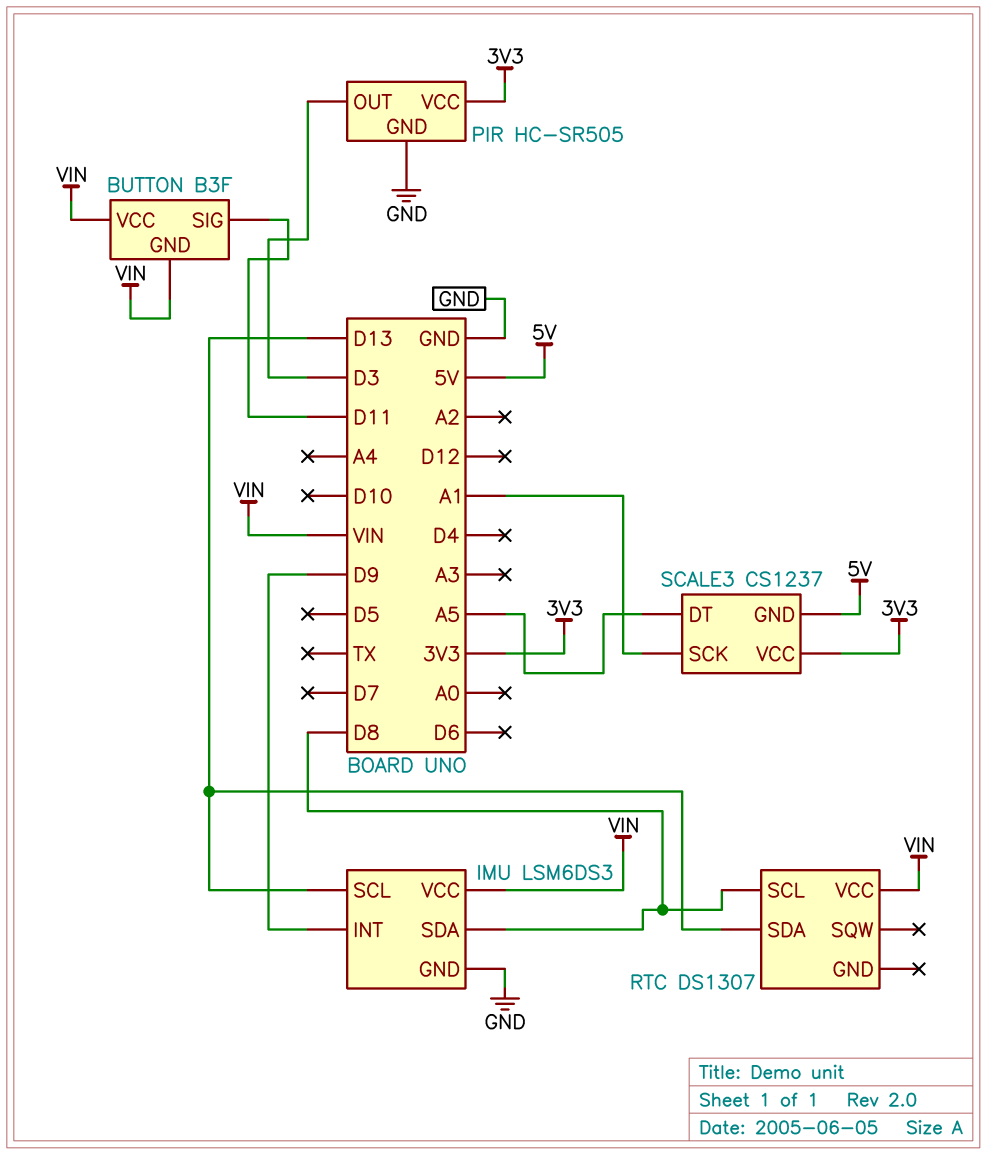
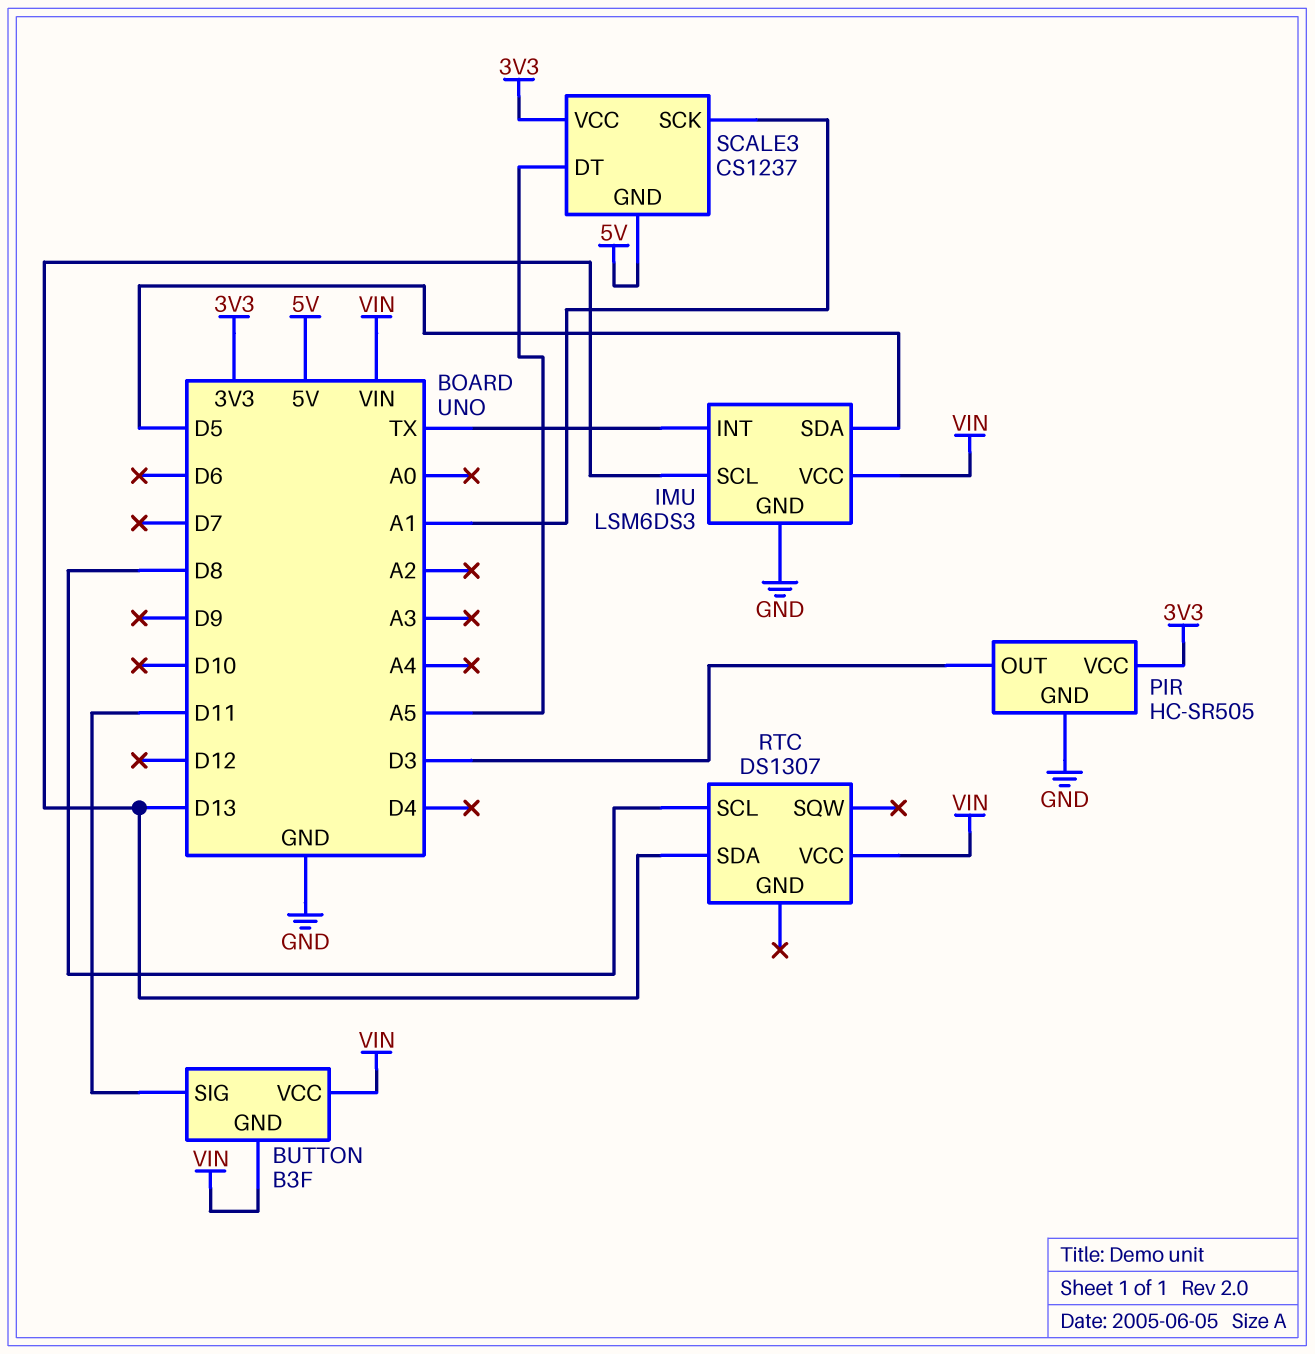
IMU pin INT: D9 -> TX
IMU pin SDA: D8 -> D5

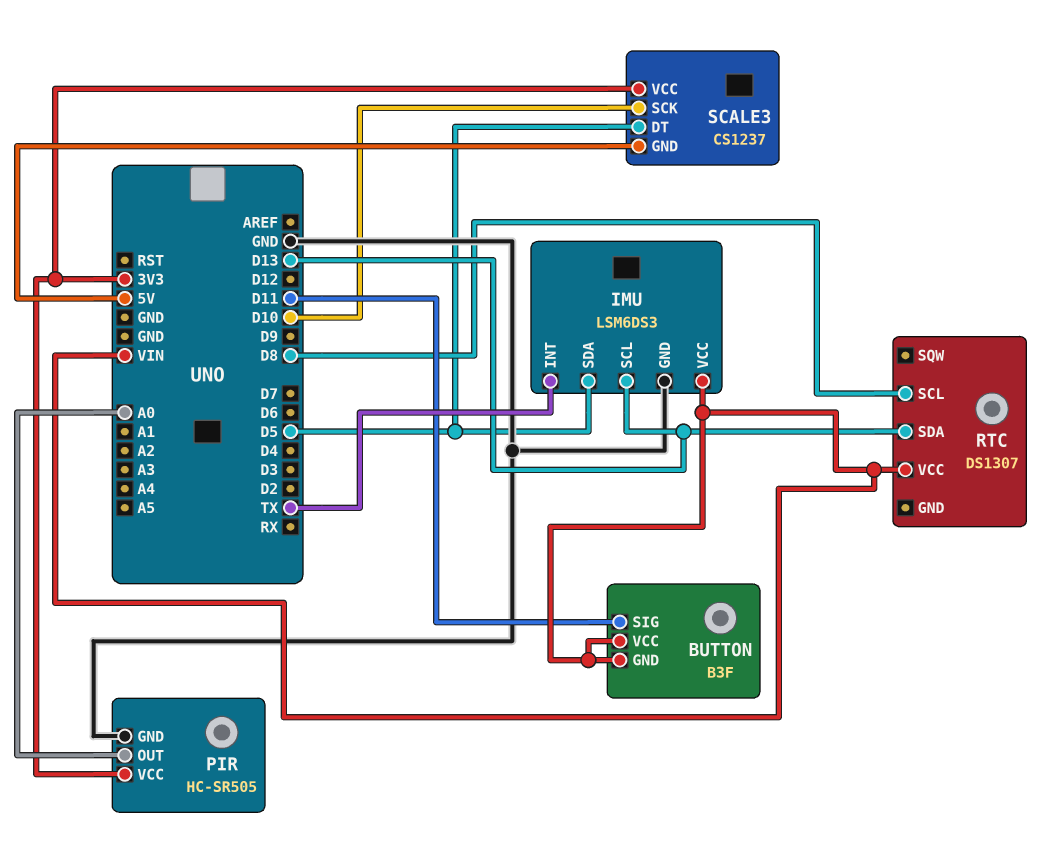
PIR pin OUT: D3 -> A0
SCALE3 pin DT: A5 -> D5
SCALE3 pin SCK: A1 -> D10

